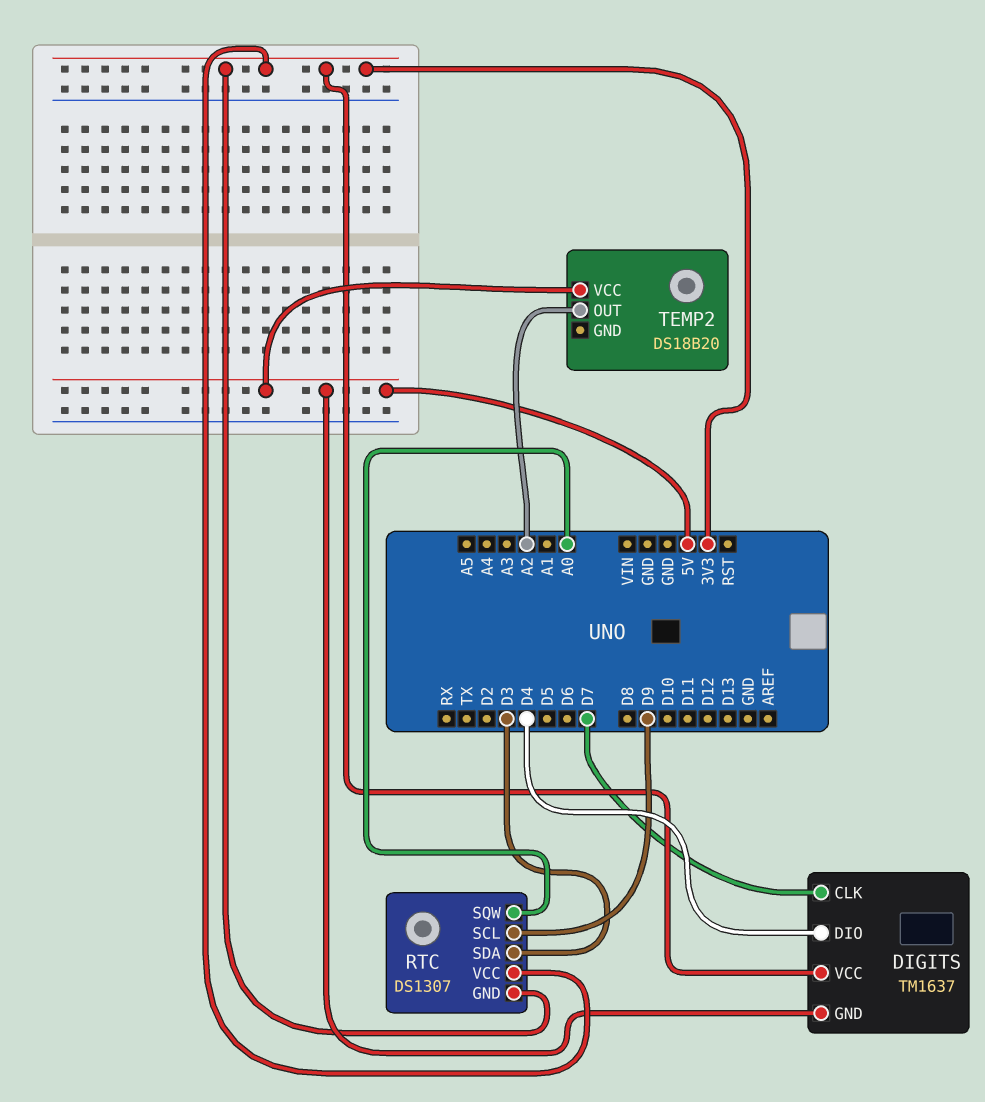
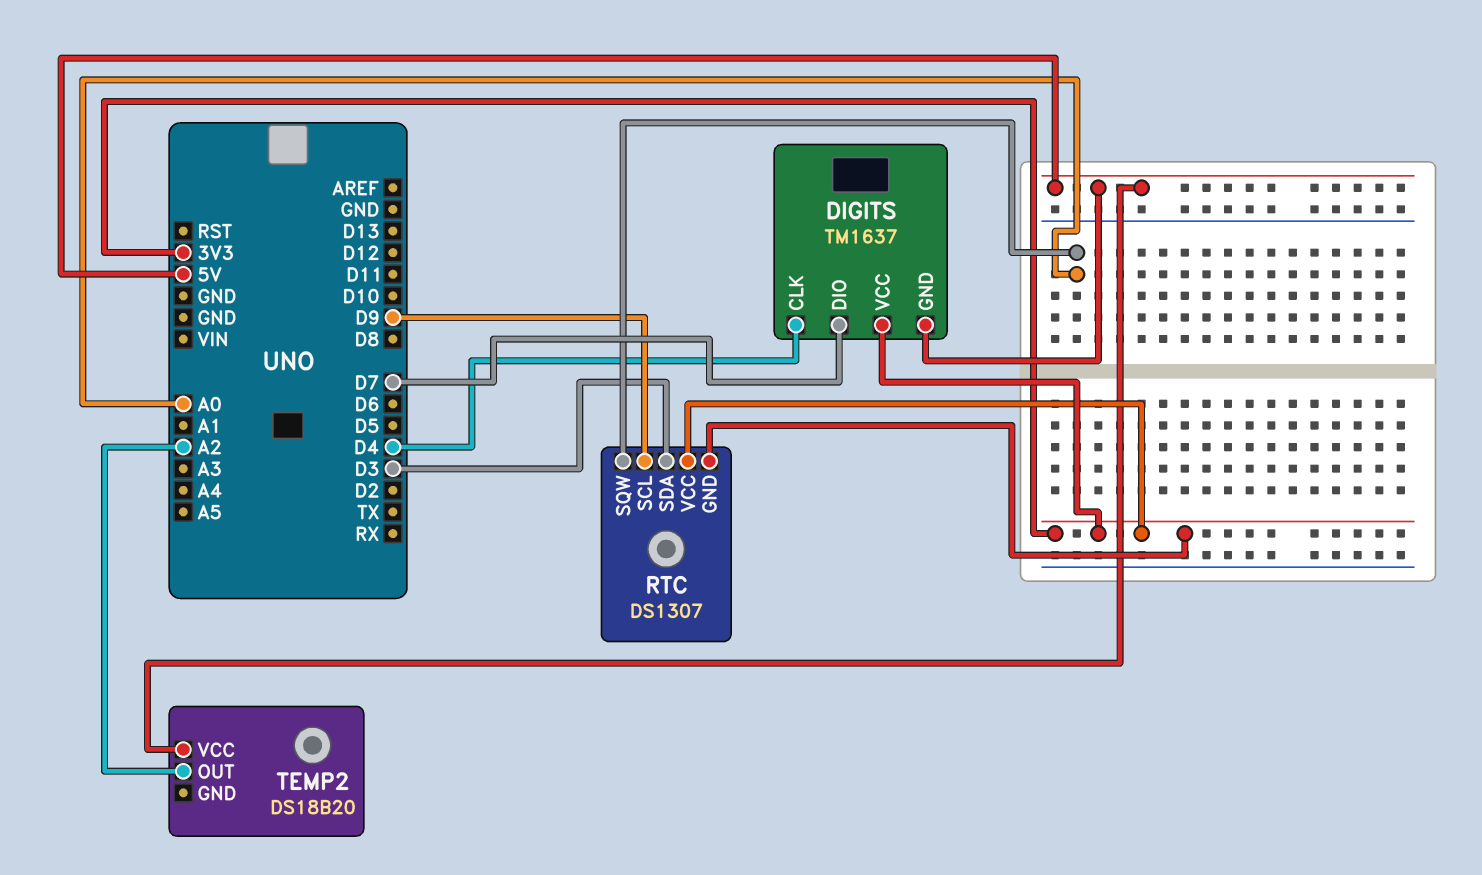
DIGITS pin CLK: D7 -> D4
DIGITS pin DIO: D4 -> D7

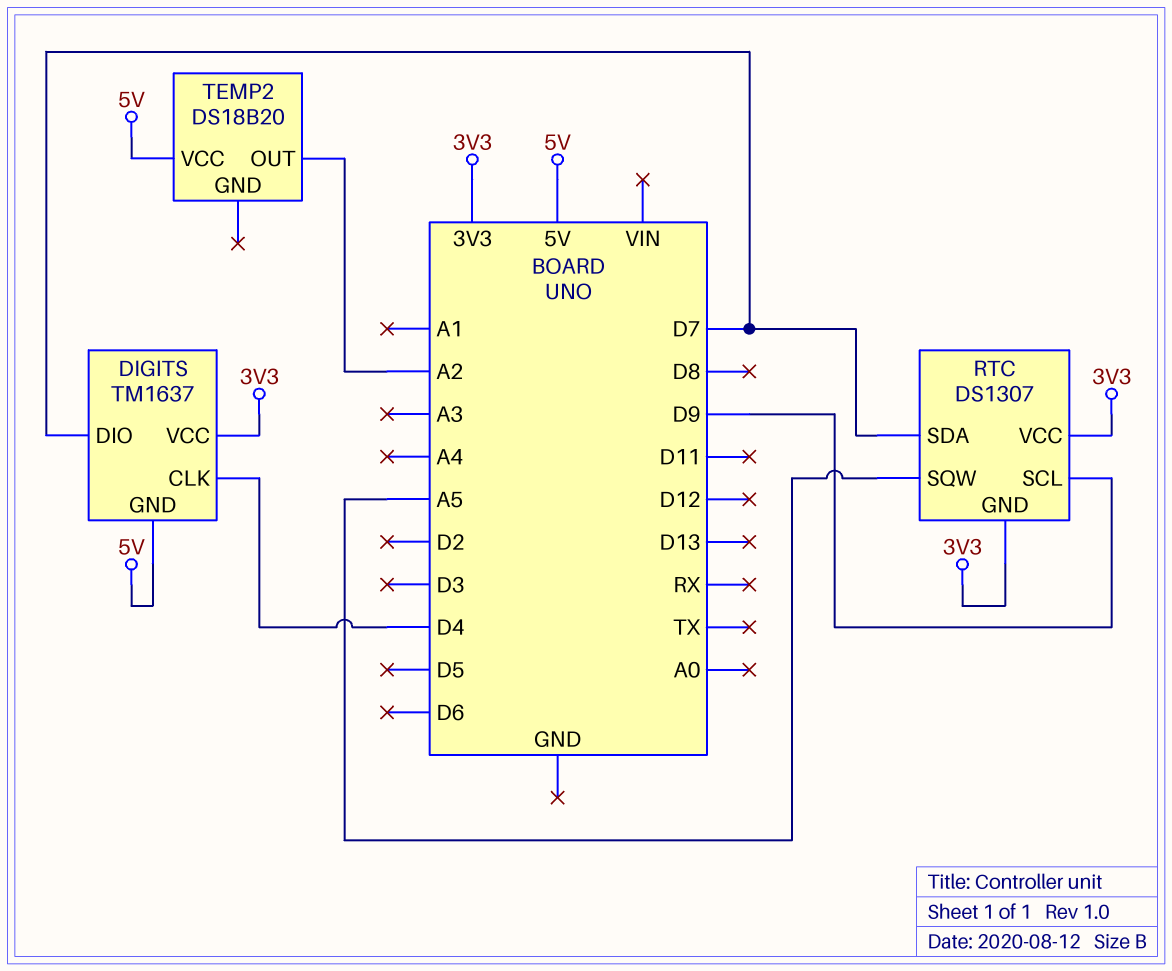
RTC pin SDA: D3 -> D7
RTC pin SQW: A0 -> A5

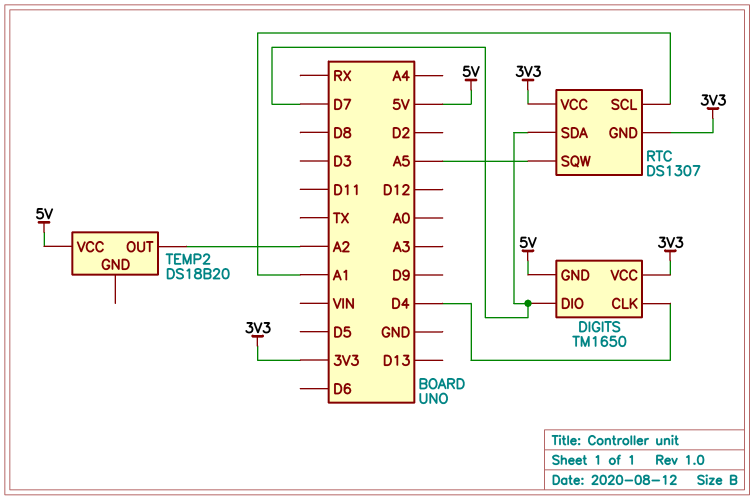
DIGITS: TM1637 -> TM1650
RTC pin SCL: D9 -> A1

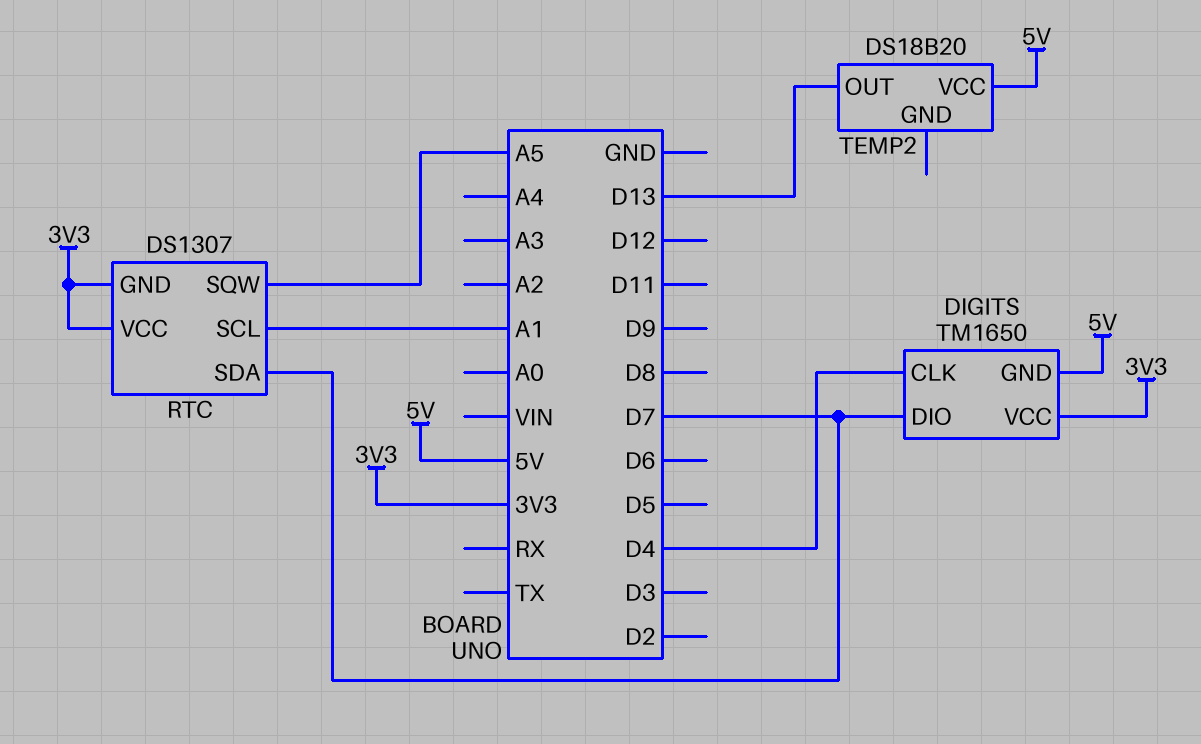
TEMP2 pin OUT: A2 -> D13

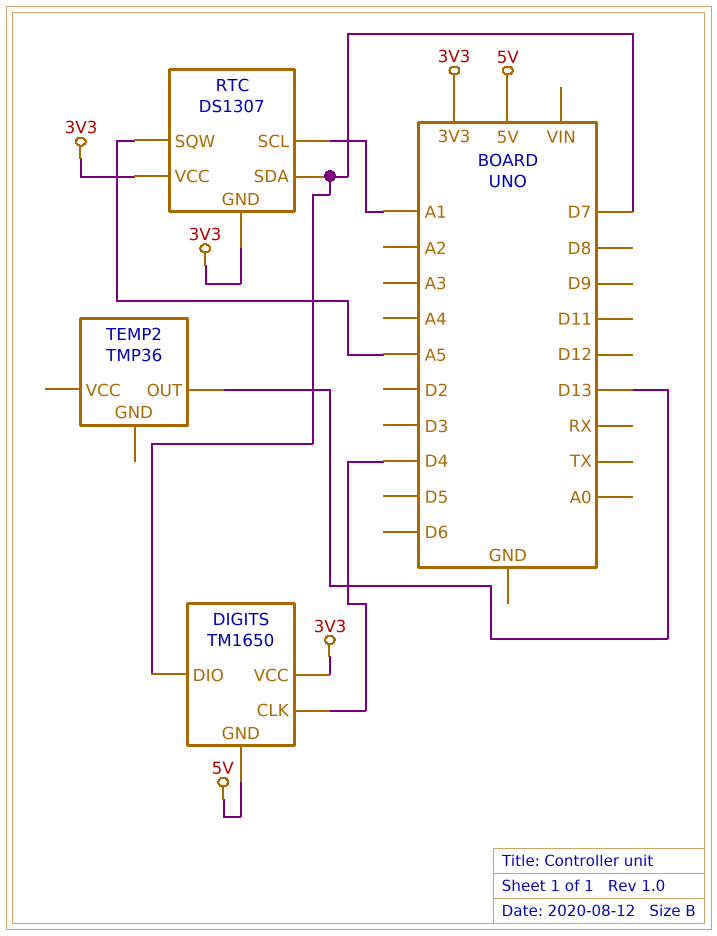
TEMP2: DS18B20 -> TMP36
TEMP2 pin VCC: 5V -> none

